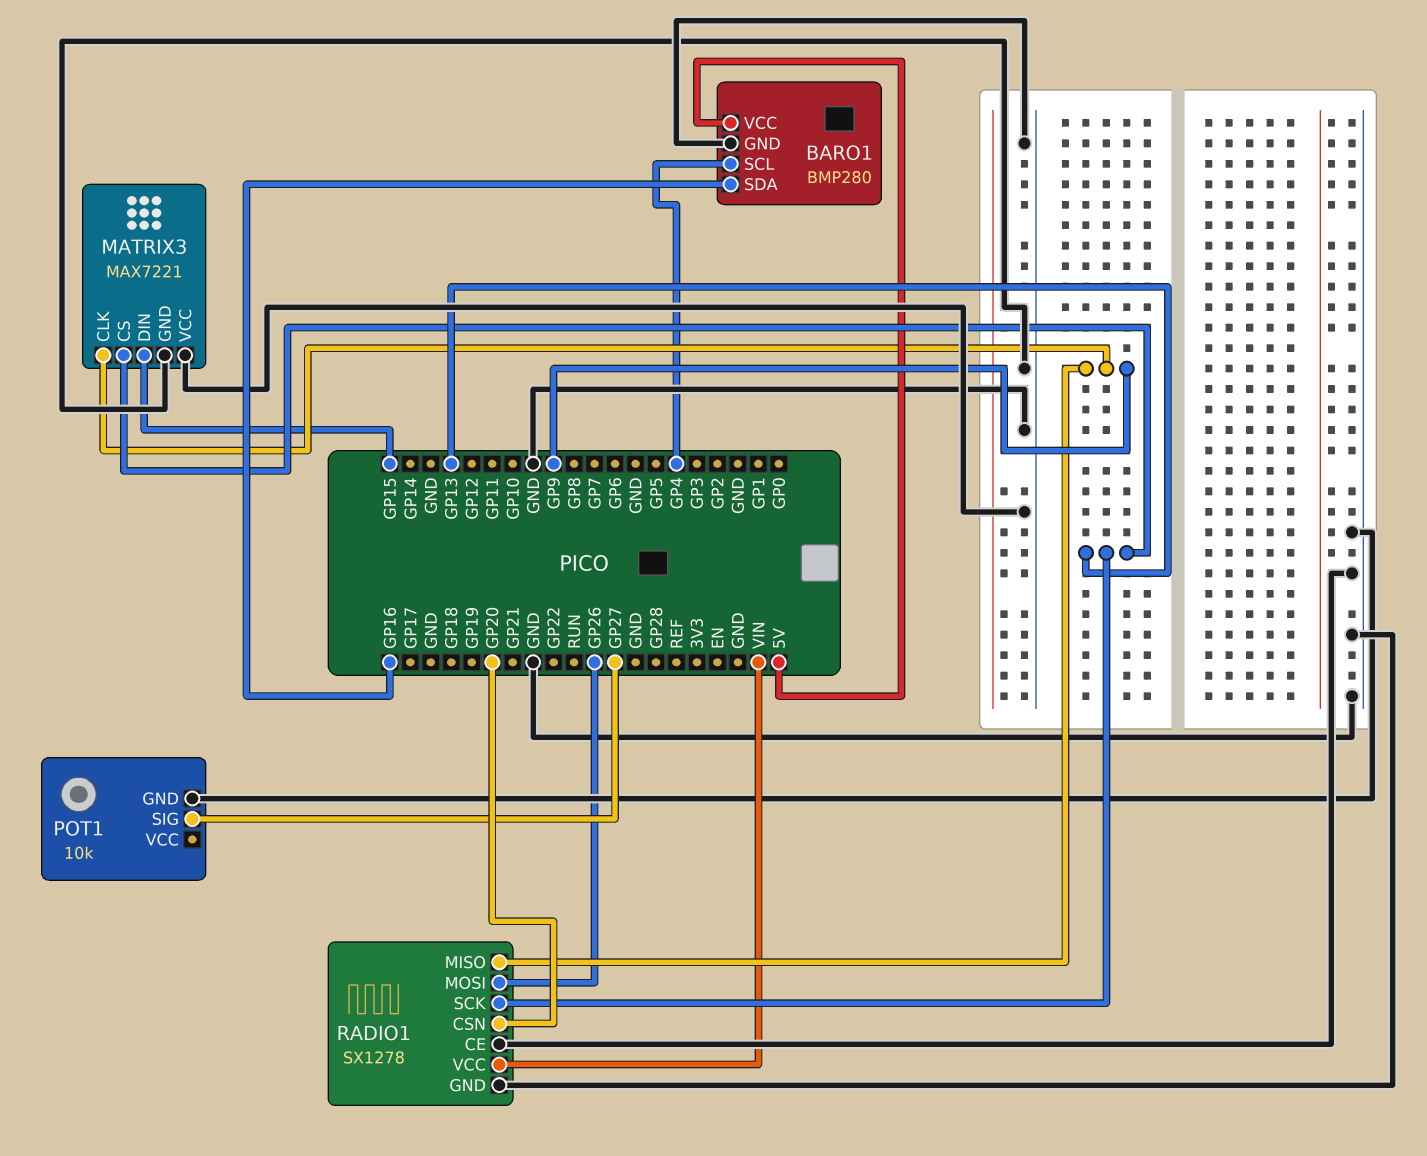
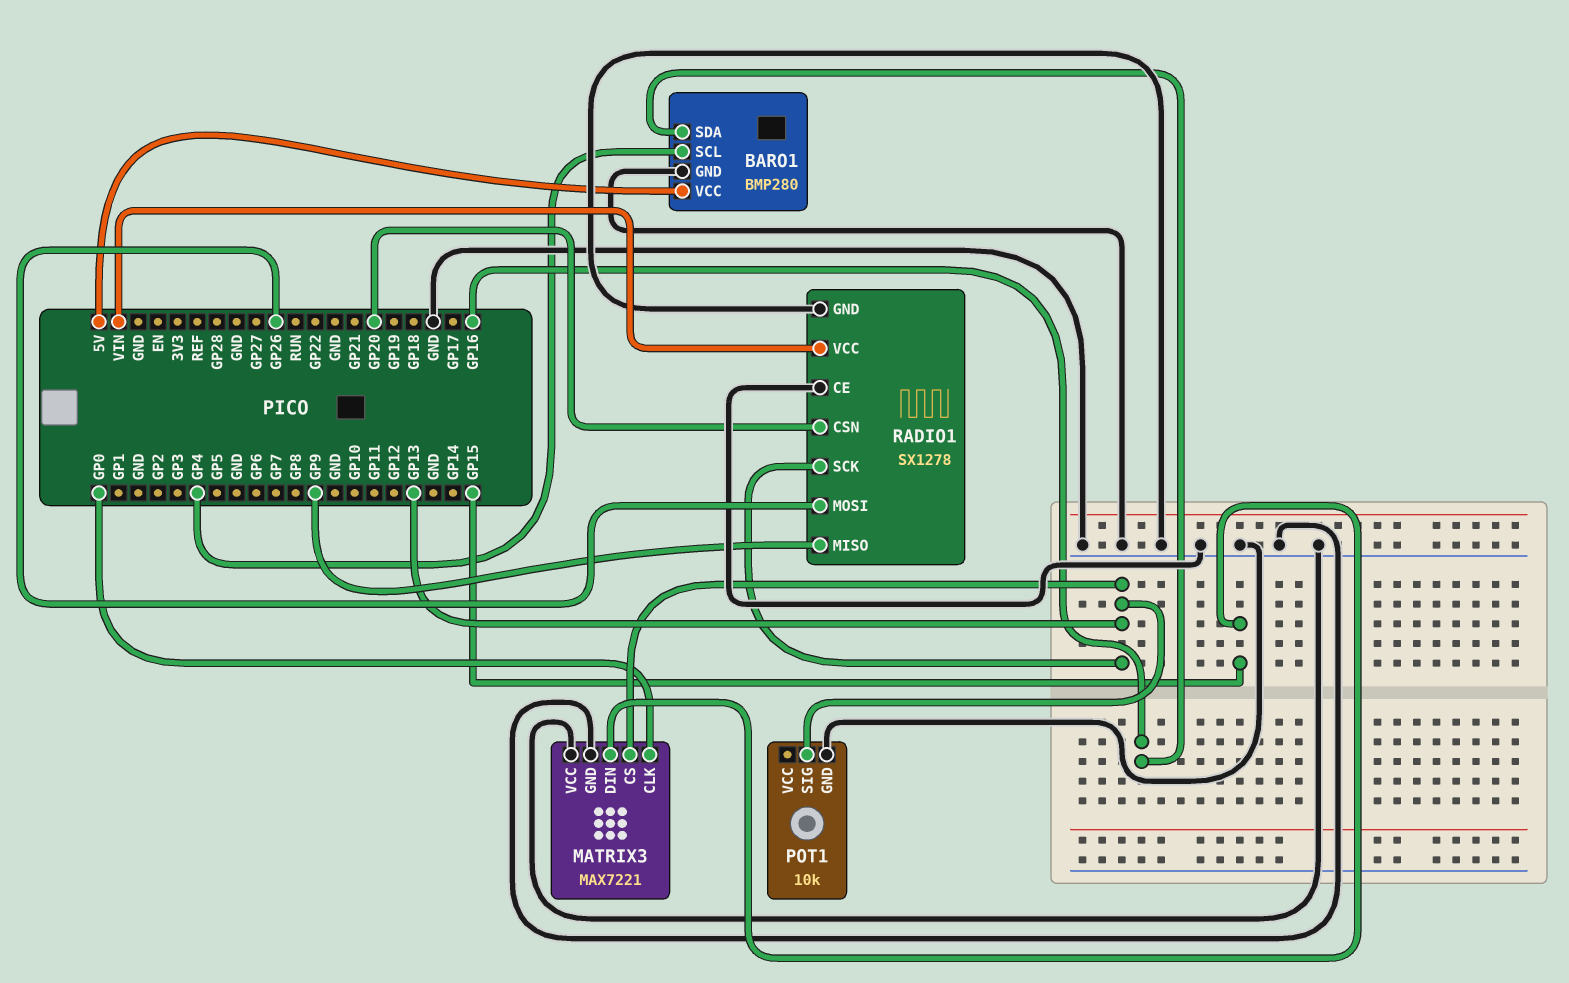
MATRIX3 pin CLK: GP9 -> GP0
POT1 pin SIG: GP27 -> GP13

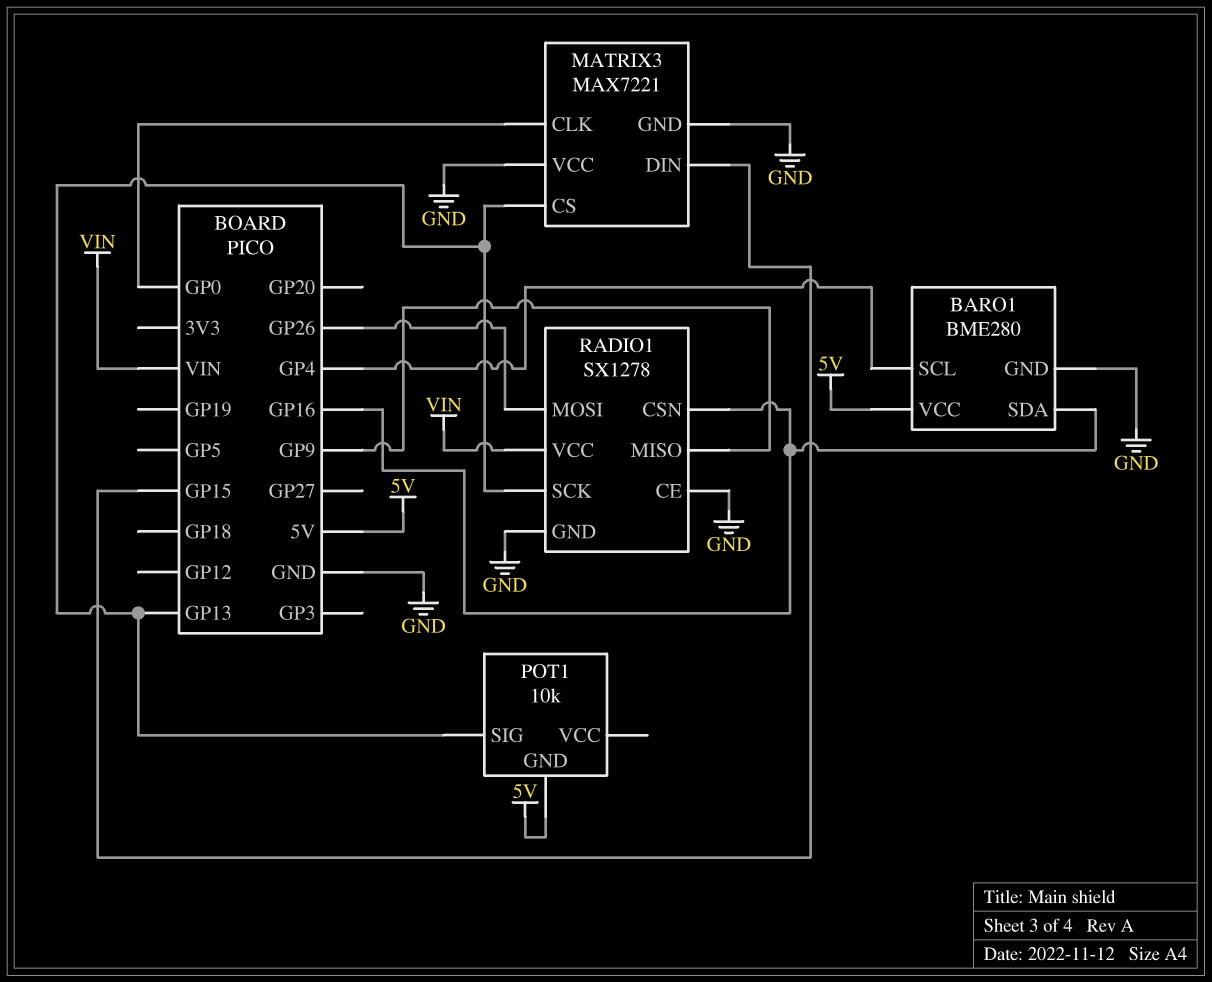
BARO1: BMP280 -> BME280
POT1 pin GND: GND -> 5V
RADIO1 pin CSN: GP20 -> GP16

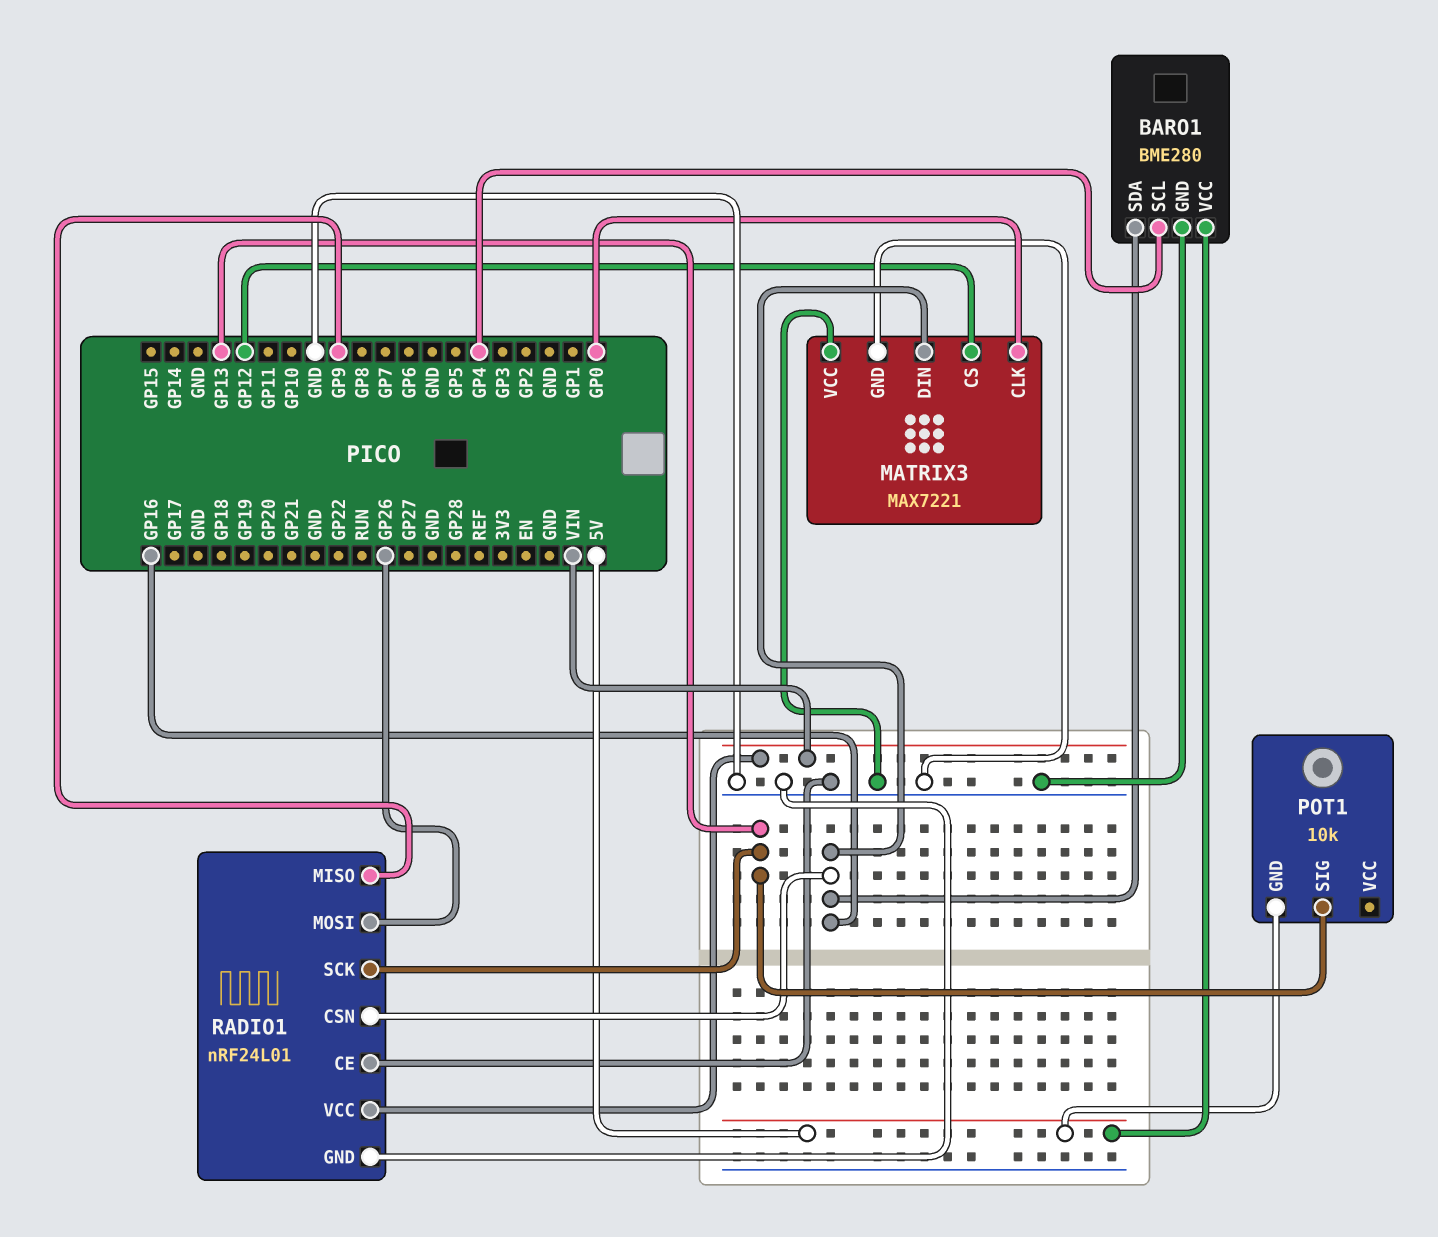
MATRIX3 pin CS: GP13 -> GP12
MATRIX3 pin DIN: GP15 -> GP16
RADIO1: SX1278 -> nRF24L01

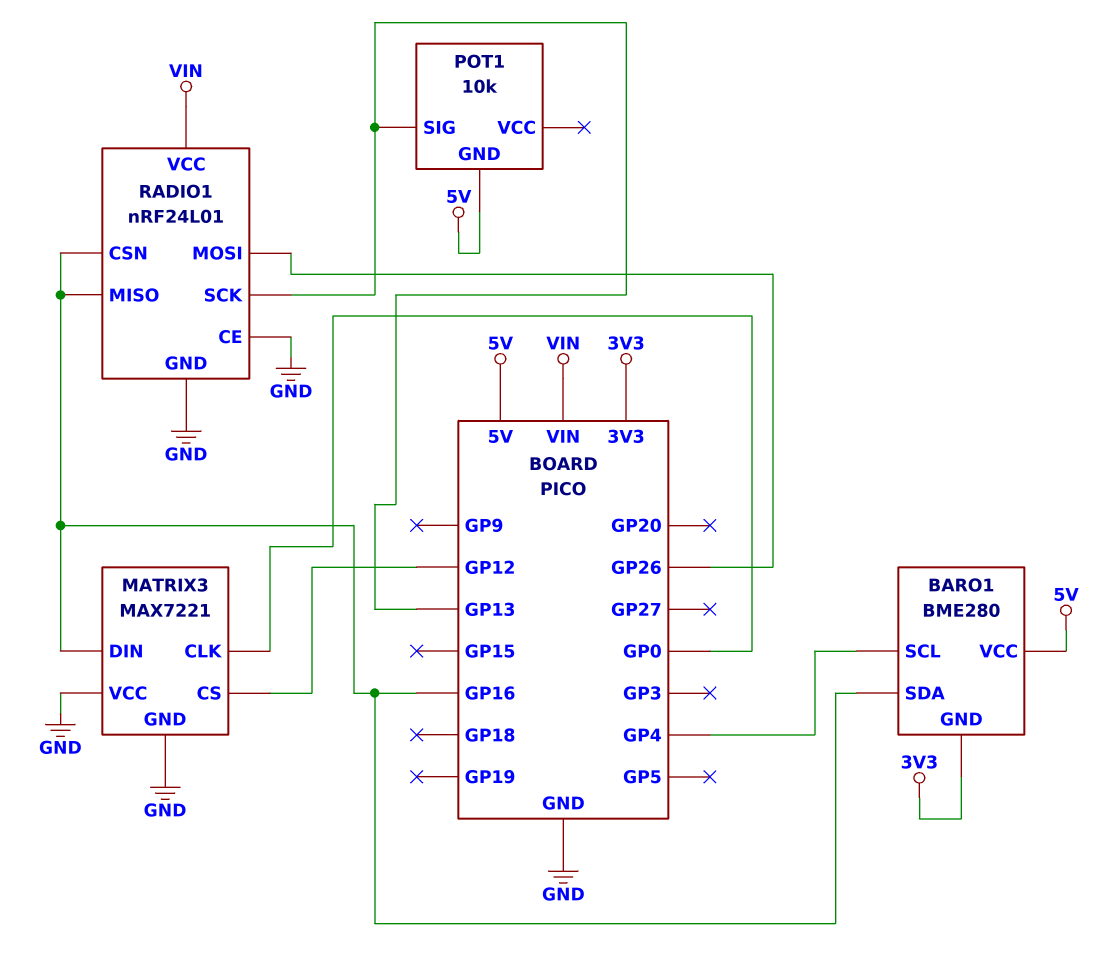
BARO1 pin GND: GND -> 3V3
RADIO1 pin MISO: GP9 -> GP16

